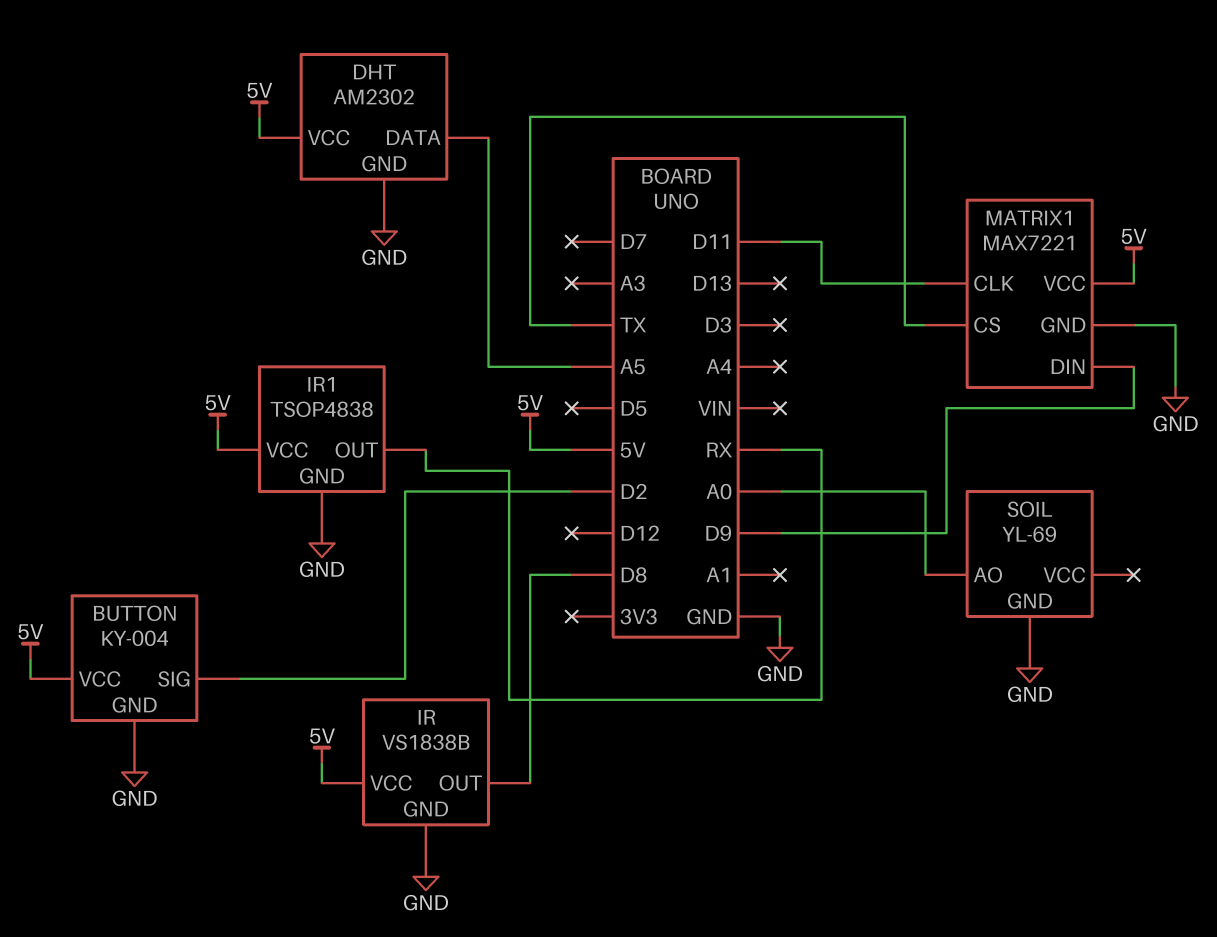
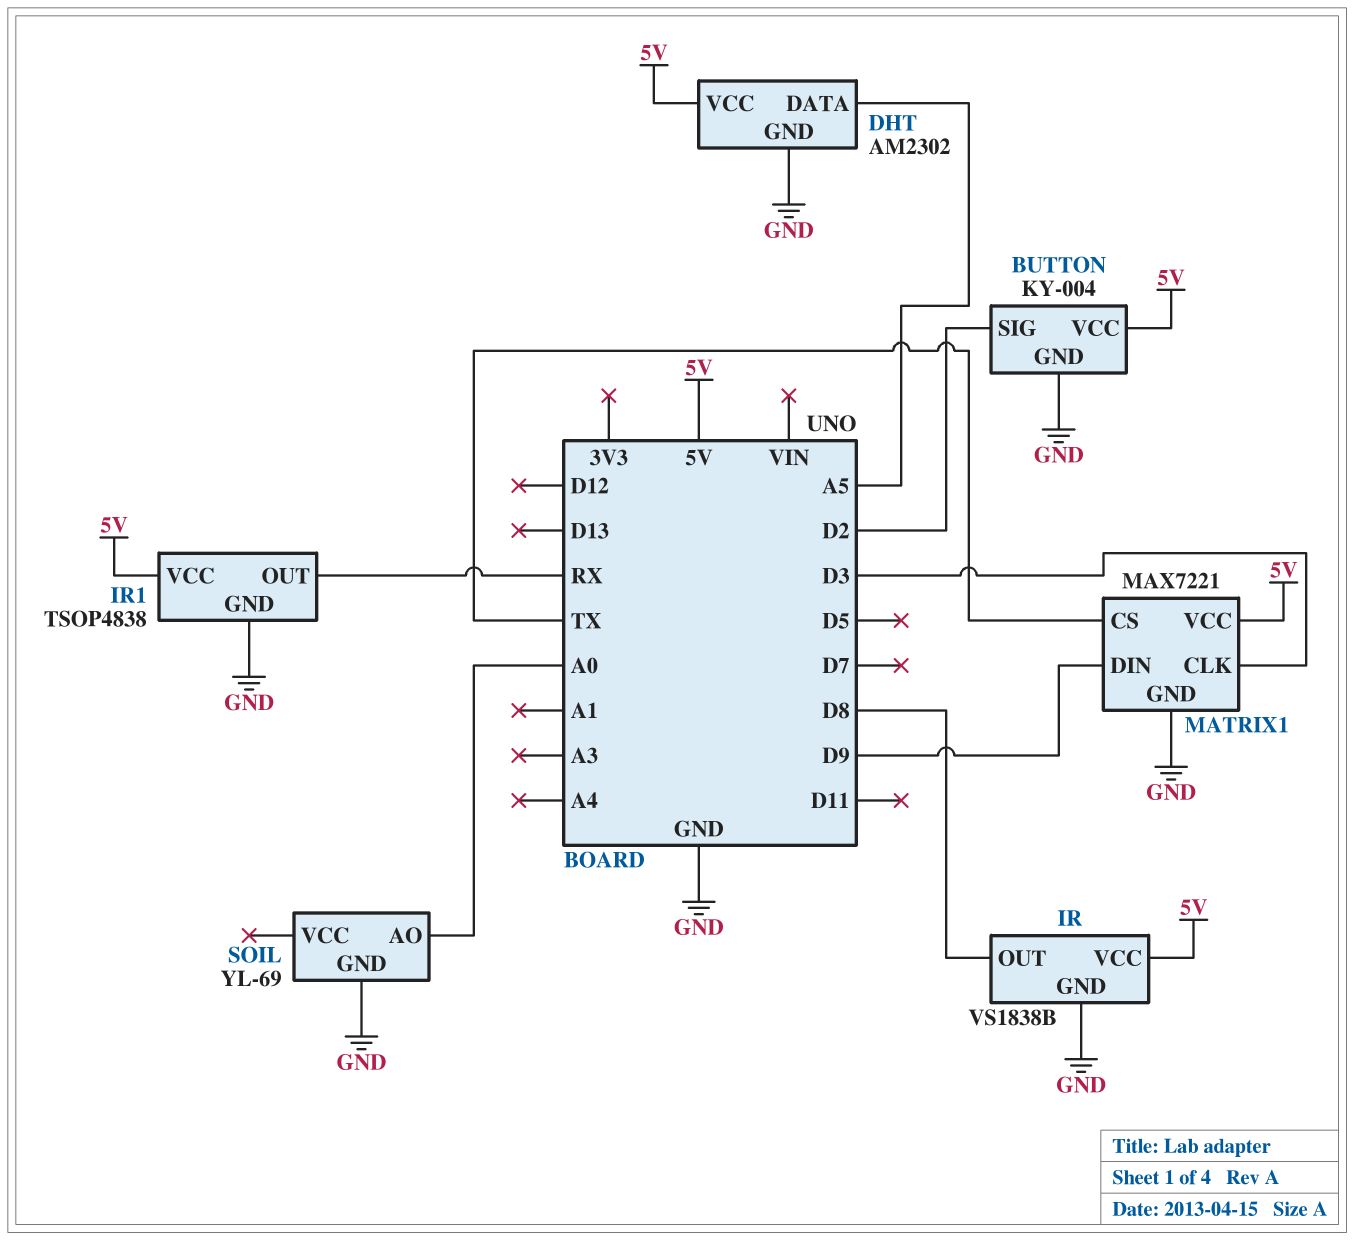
MATRIX1 pin CLK: D11 -> D3

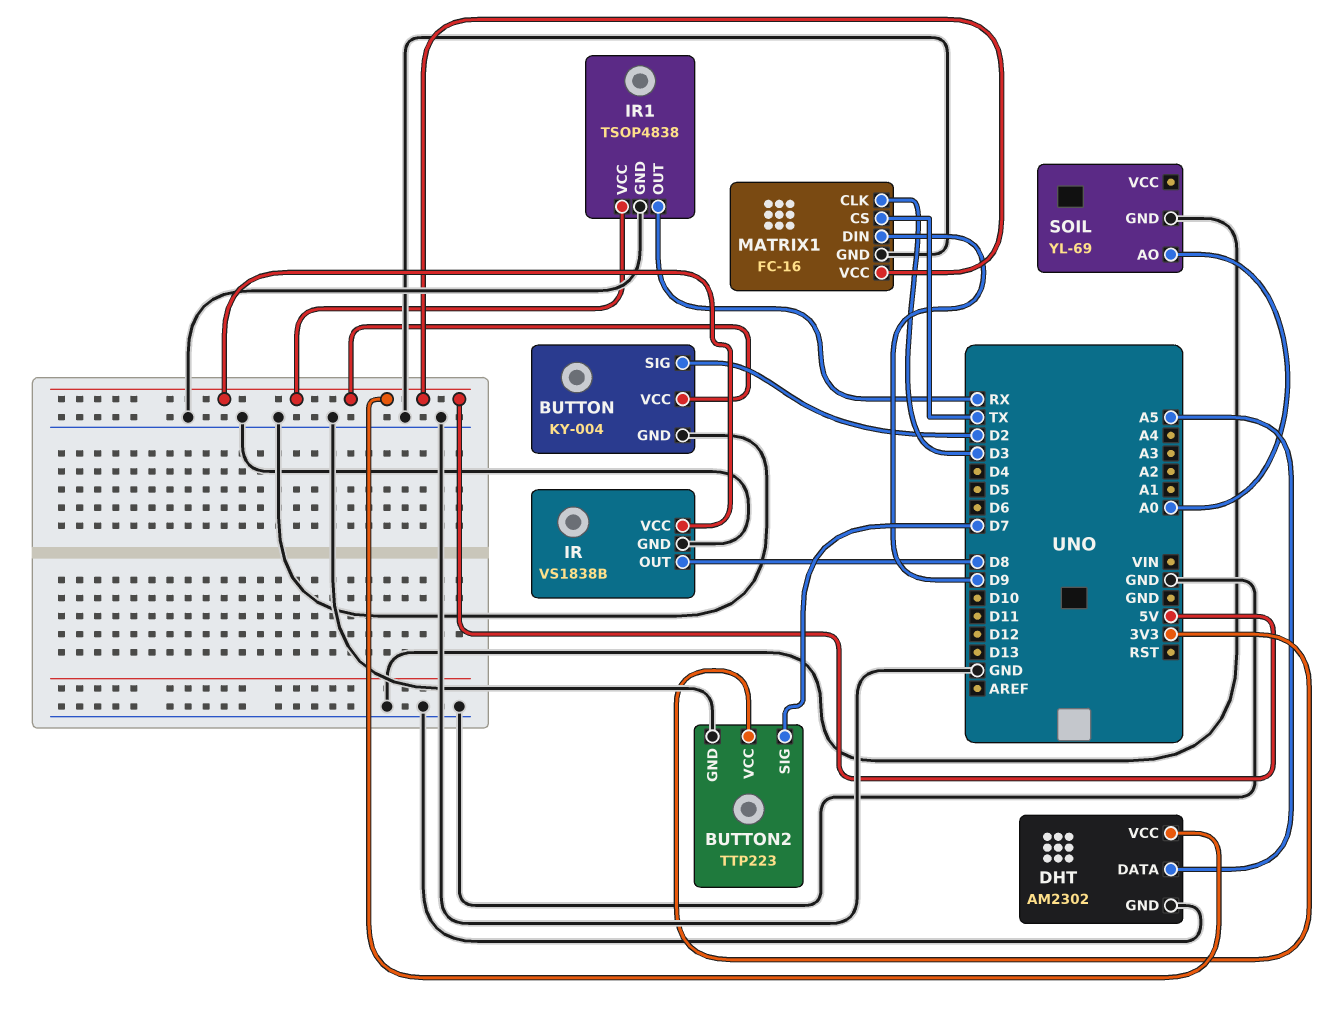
BUTTON2: none -> TTP223
BUTTON2 pin GND: none -> GND
BUTTON2 pin SIG: none -> D7
BUTTON2 pin VCC: none -> 3V3
MATRIX1: MAX7221 -> FC-16

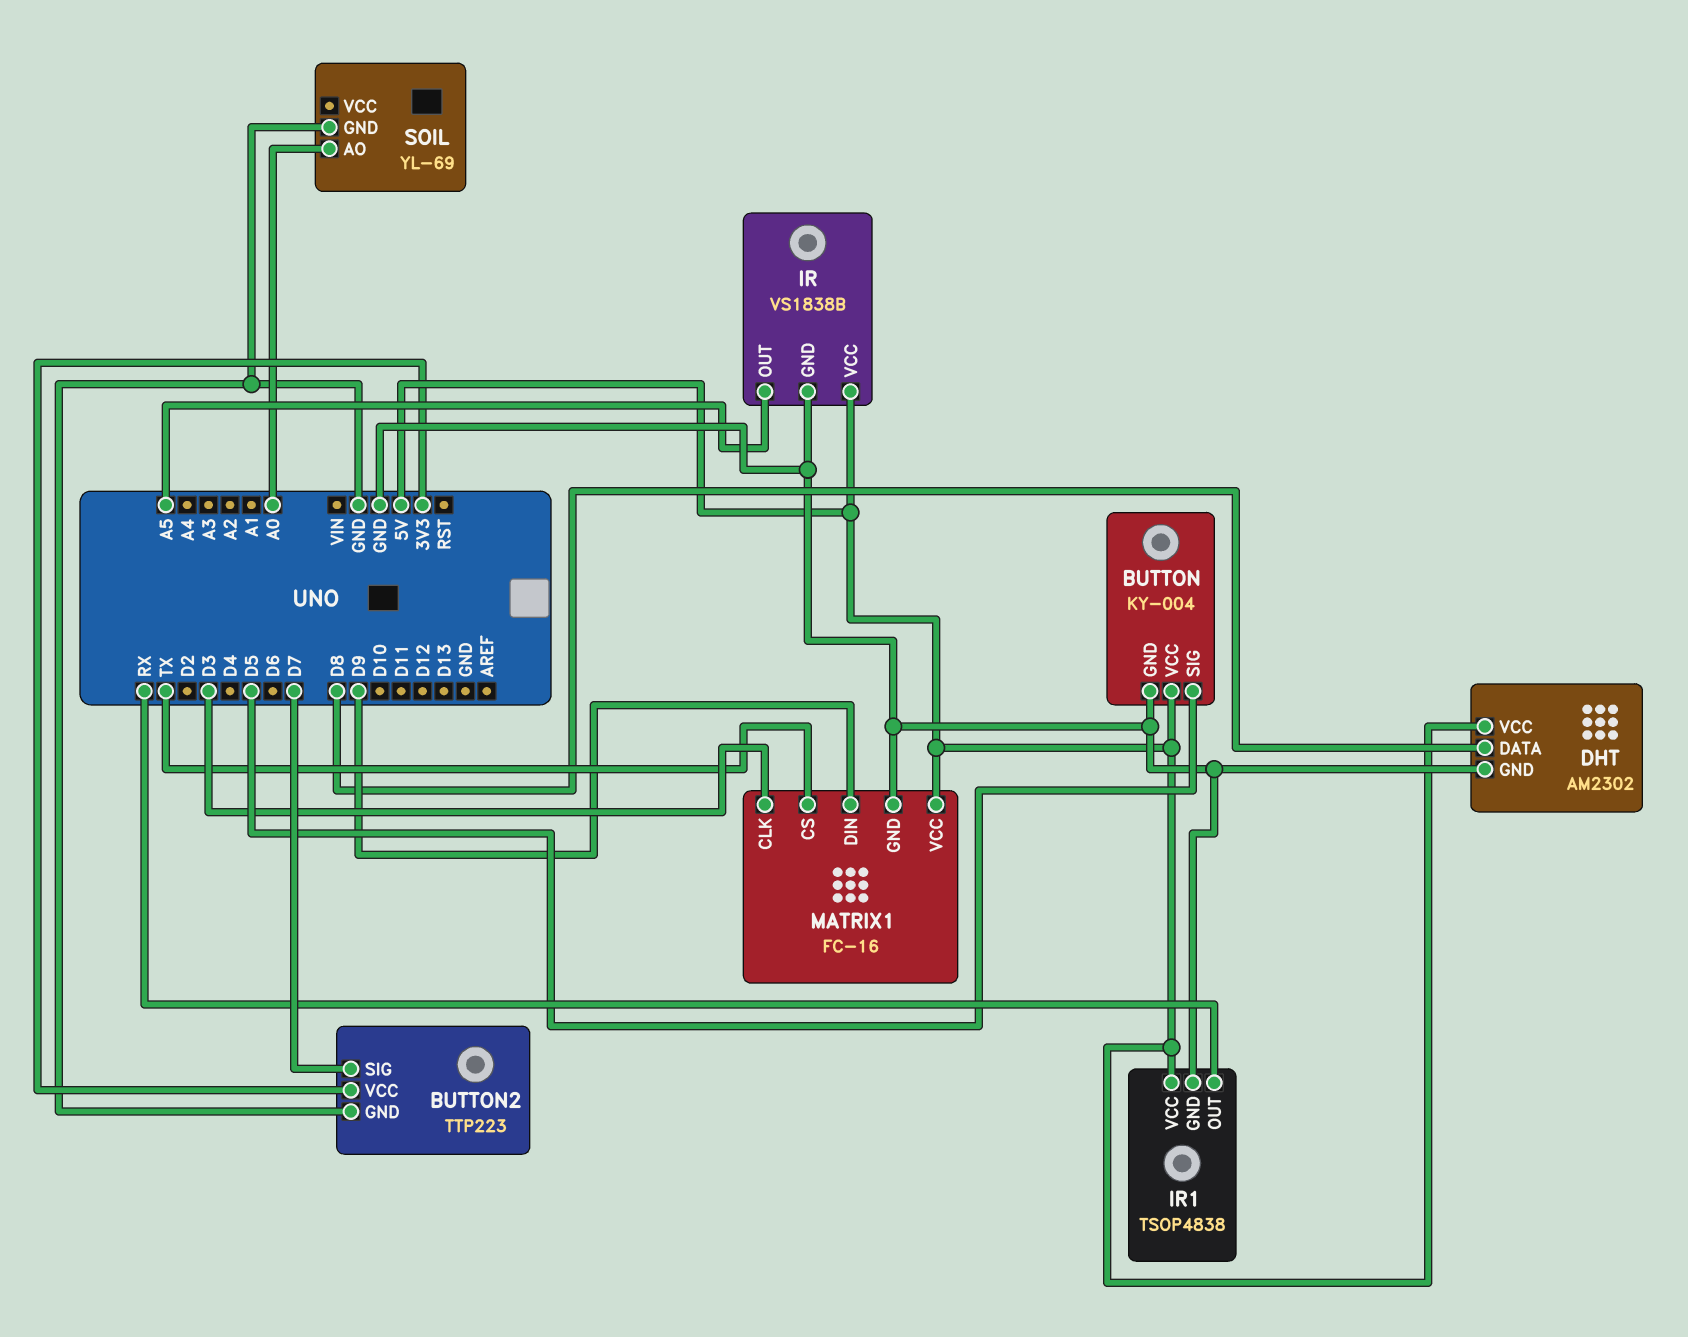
BUTTON pin SIG: D2 -> D5
DHT pin DATA: A5 -> D8
IR pin OUT: D8 -> A5

